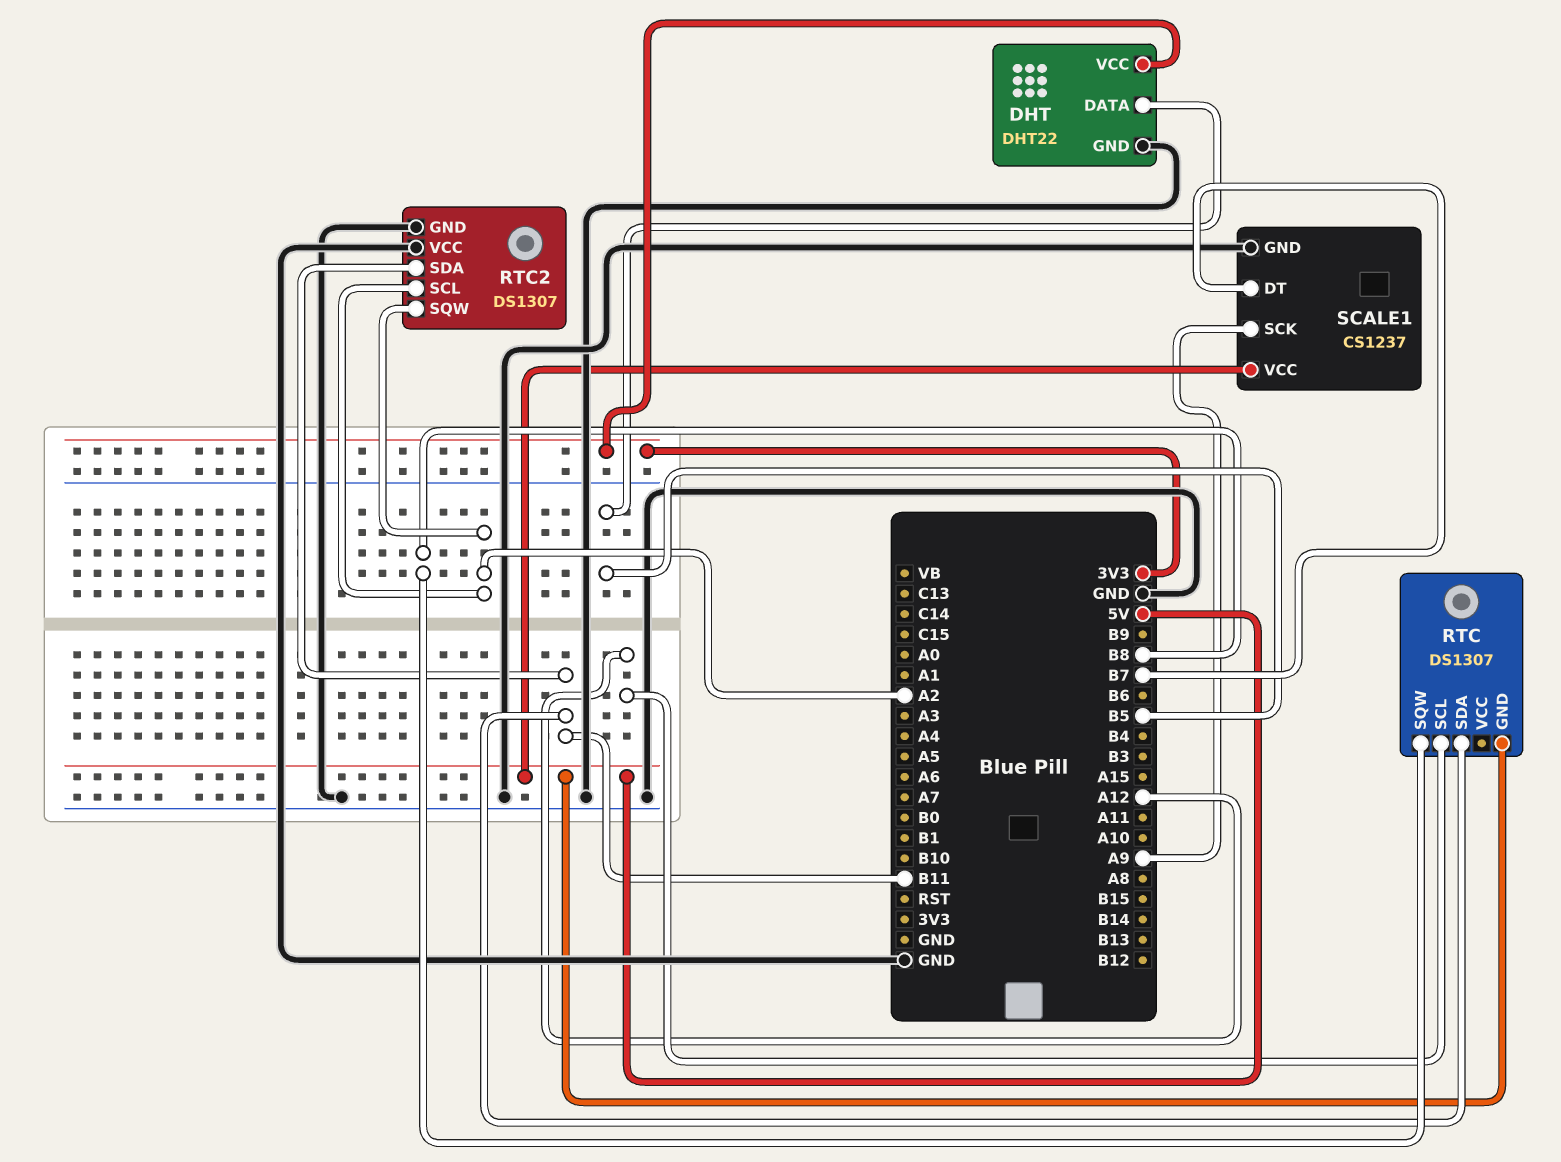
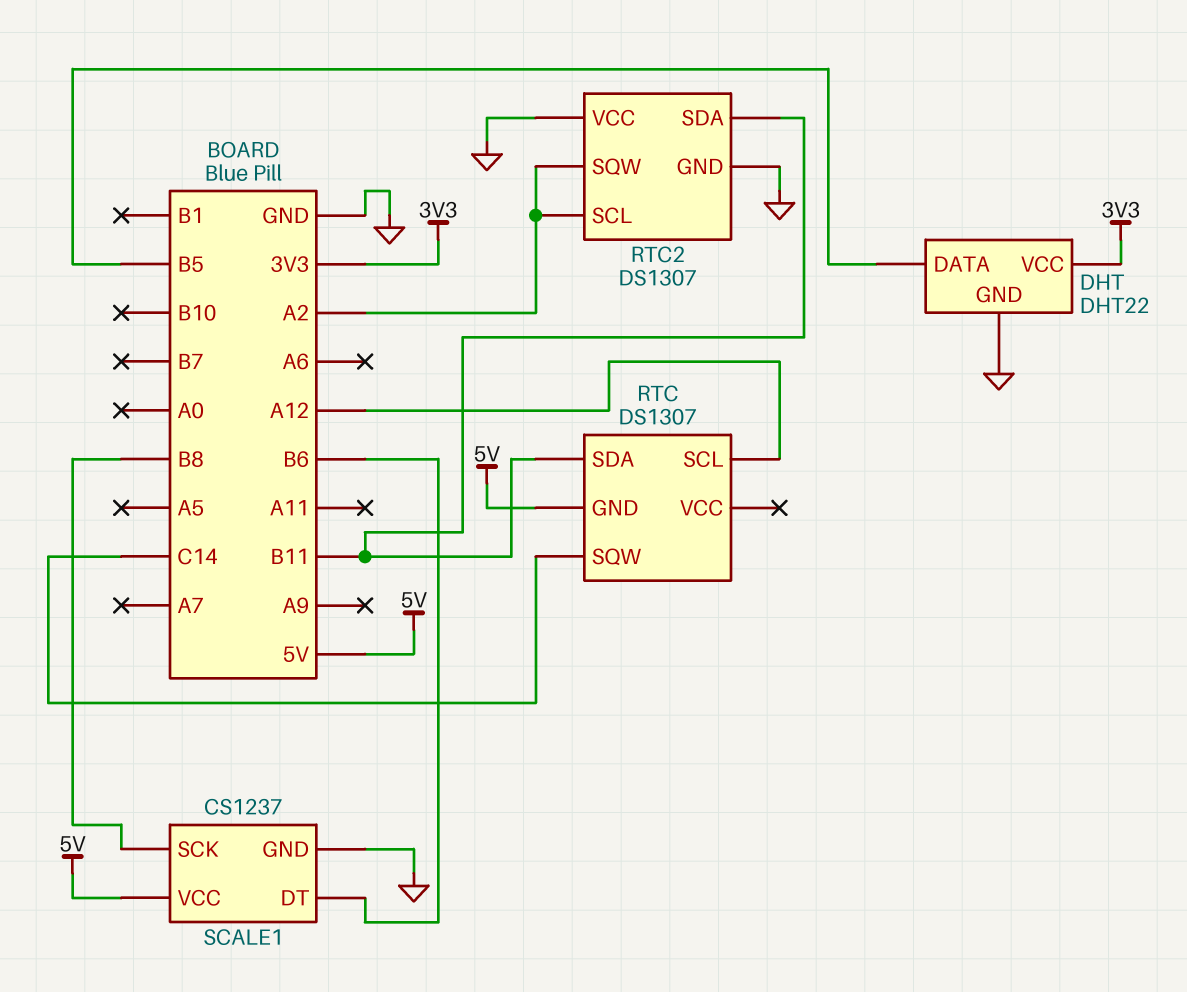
RTC pin SQW: B8 -> C14
SCALE1 pin DT: B7 -> B6
SCALE1 pin SCK: A9 -> B8

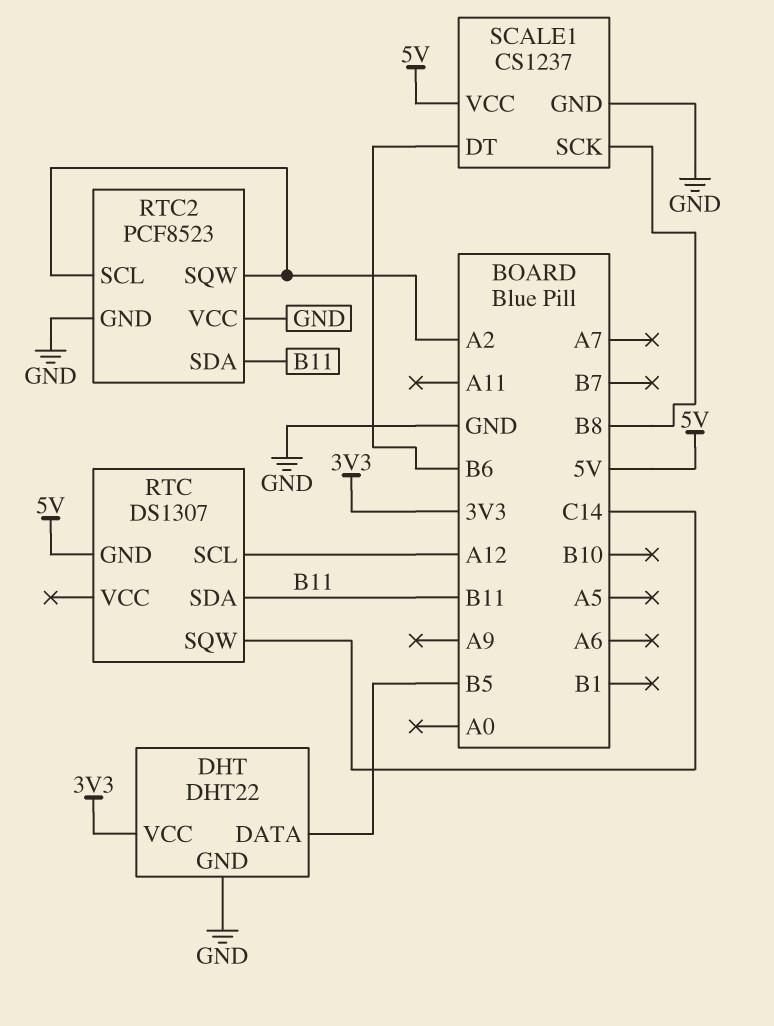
RTC2: DS1307 -> PCF8523

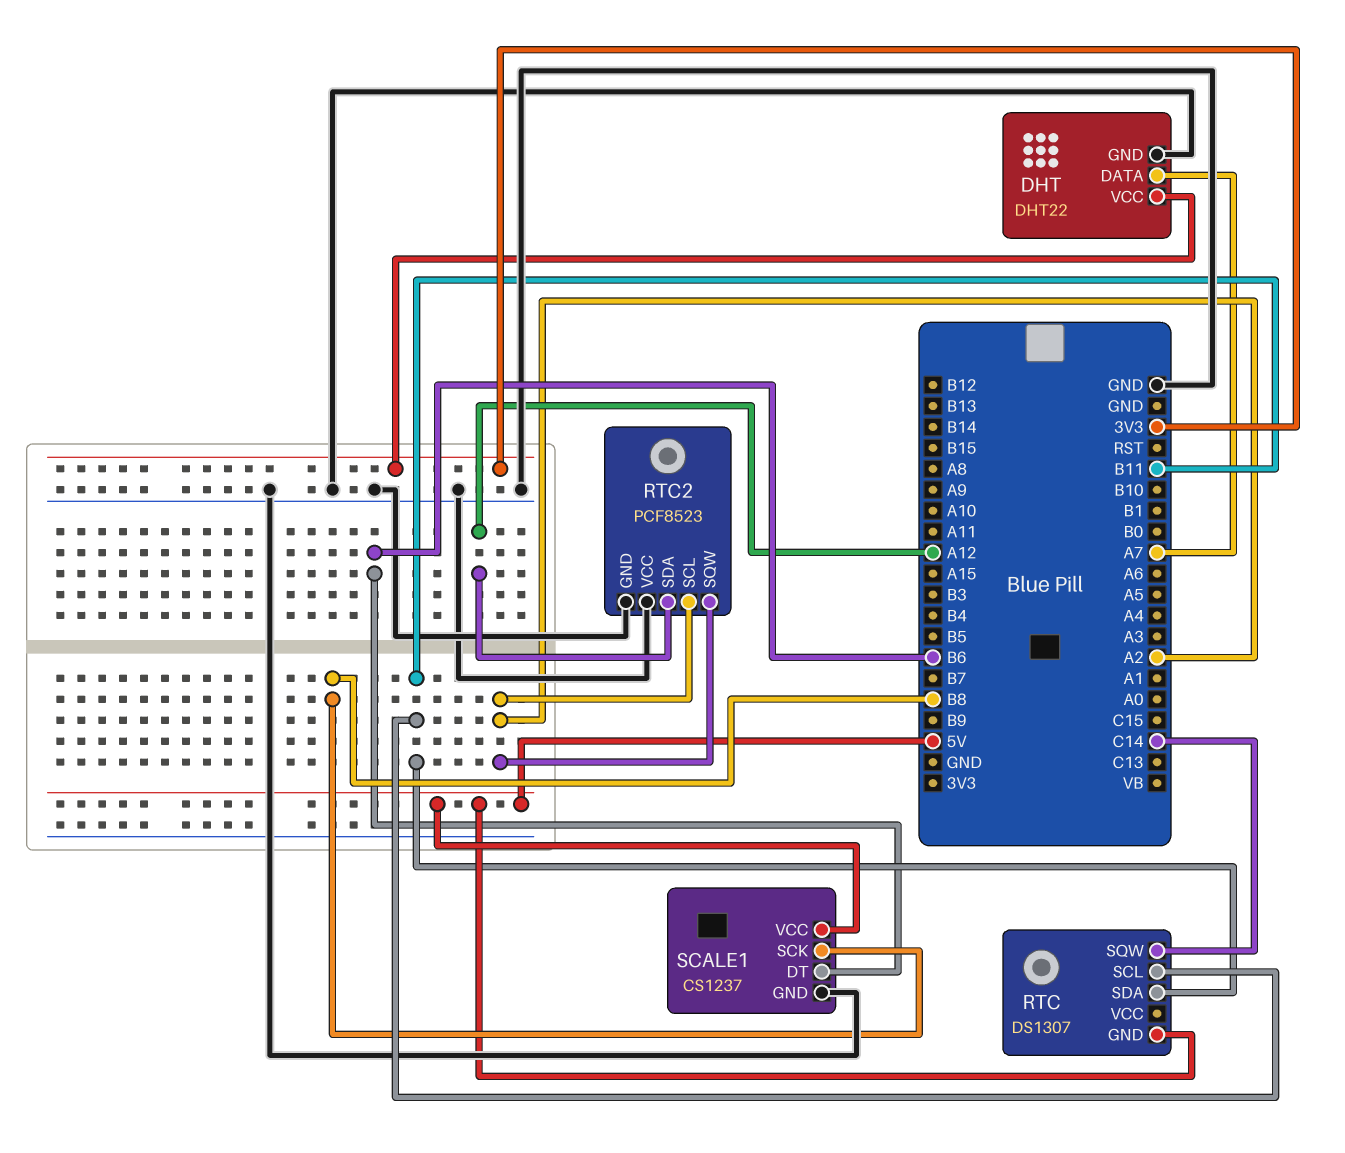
DHT pin DATA: B5 -> A7
RTC pin SCL: A12 -> B11
RTC2 pin SDA: B11 -> A12

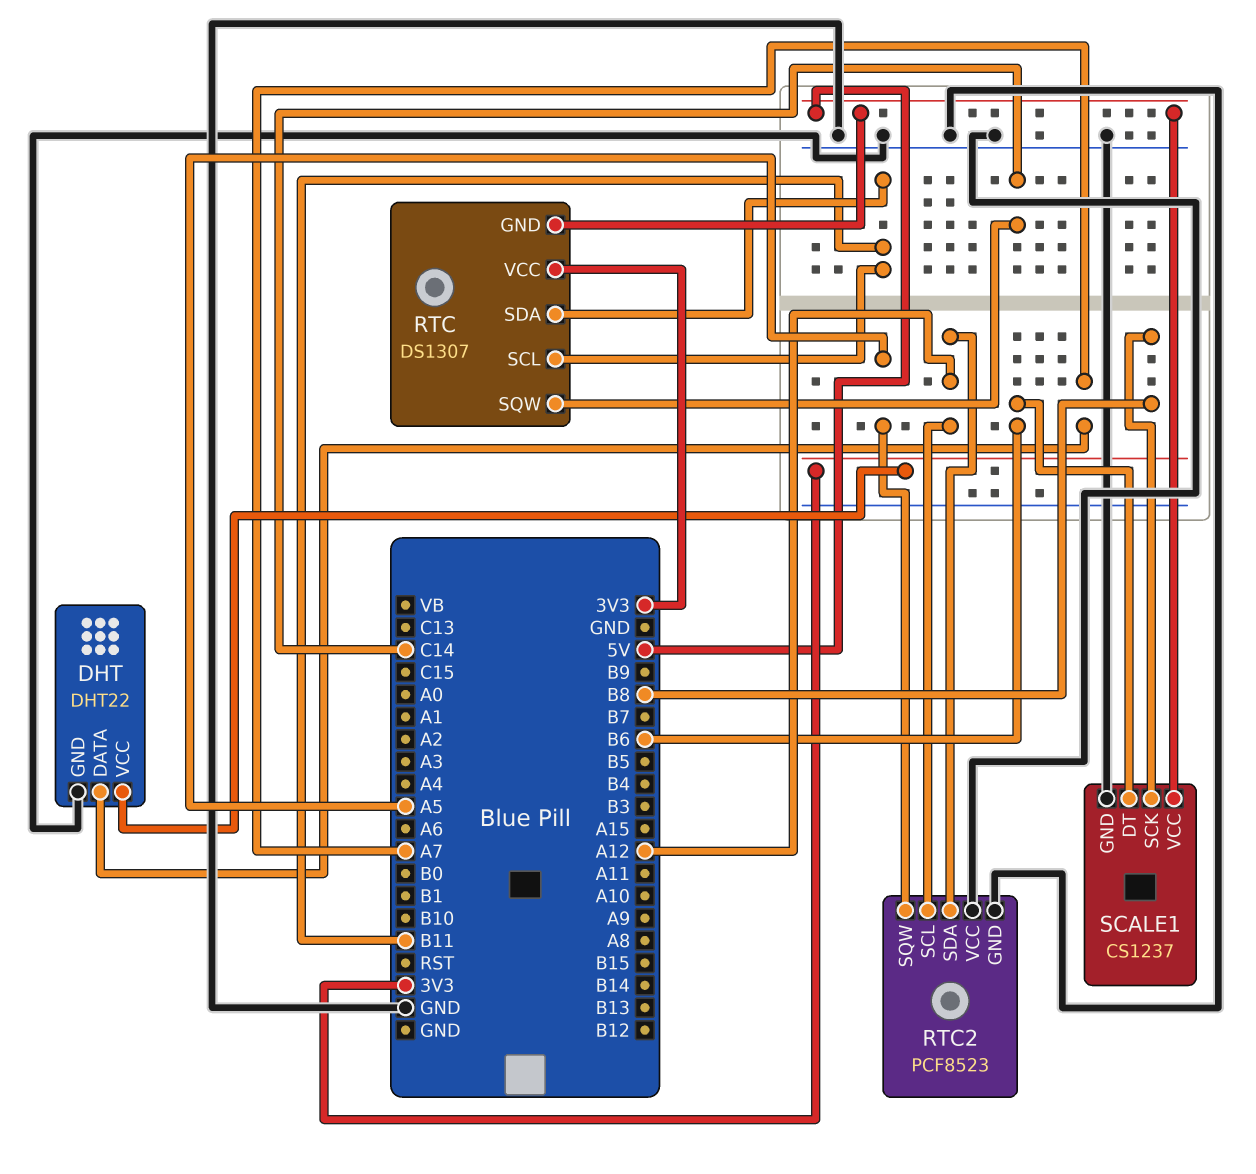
RTC pin VCC: none -> 3V3
RTC2 pin SCL: A2 -> A12
RTC2 pin SQW: A2 -> A5

